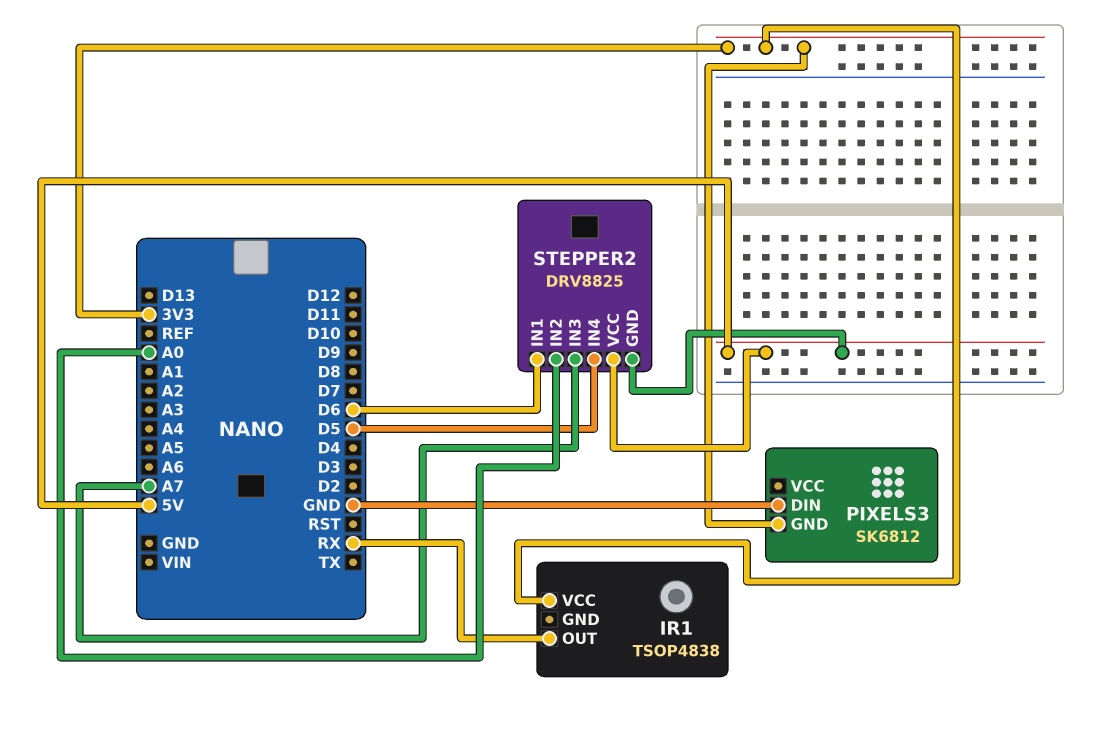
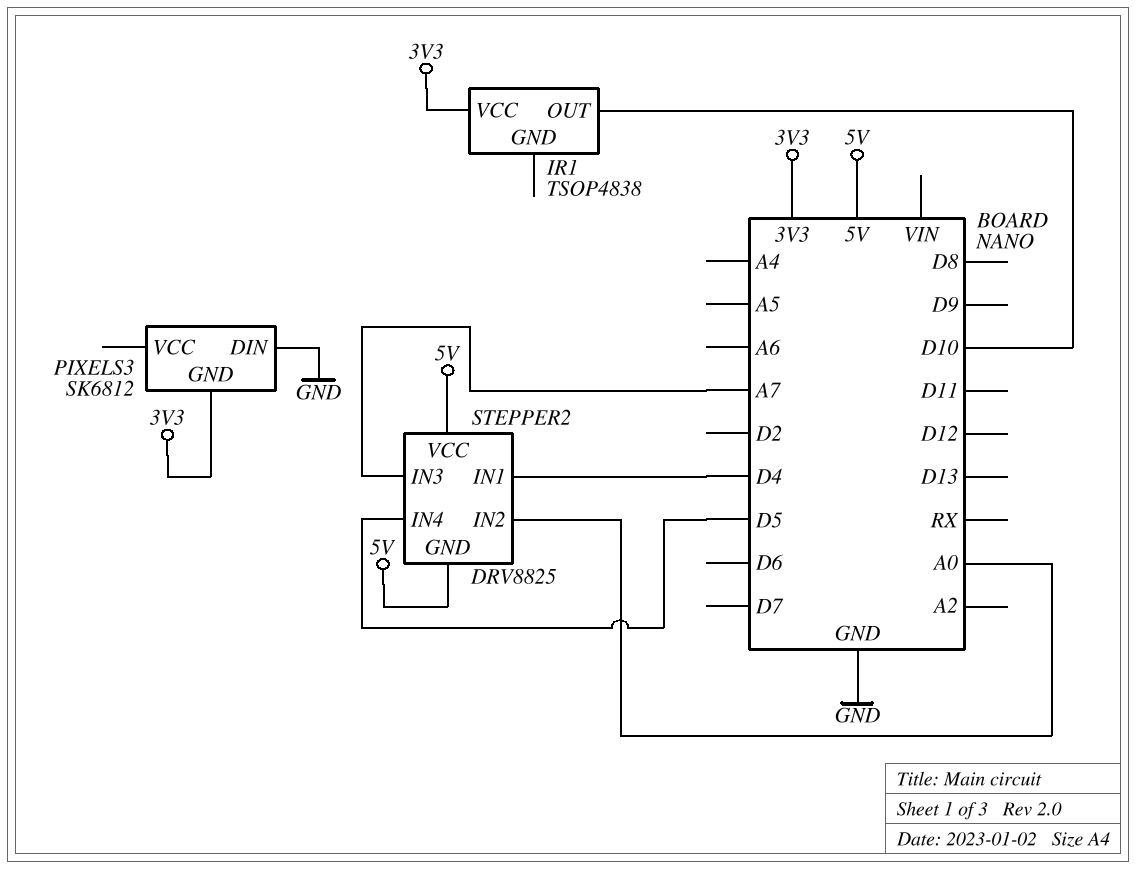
IR1 pin OUT: RX -> D10
STEPPER2 pin IN1: D6 -> D4

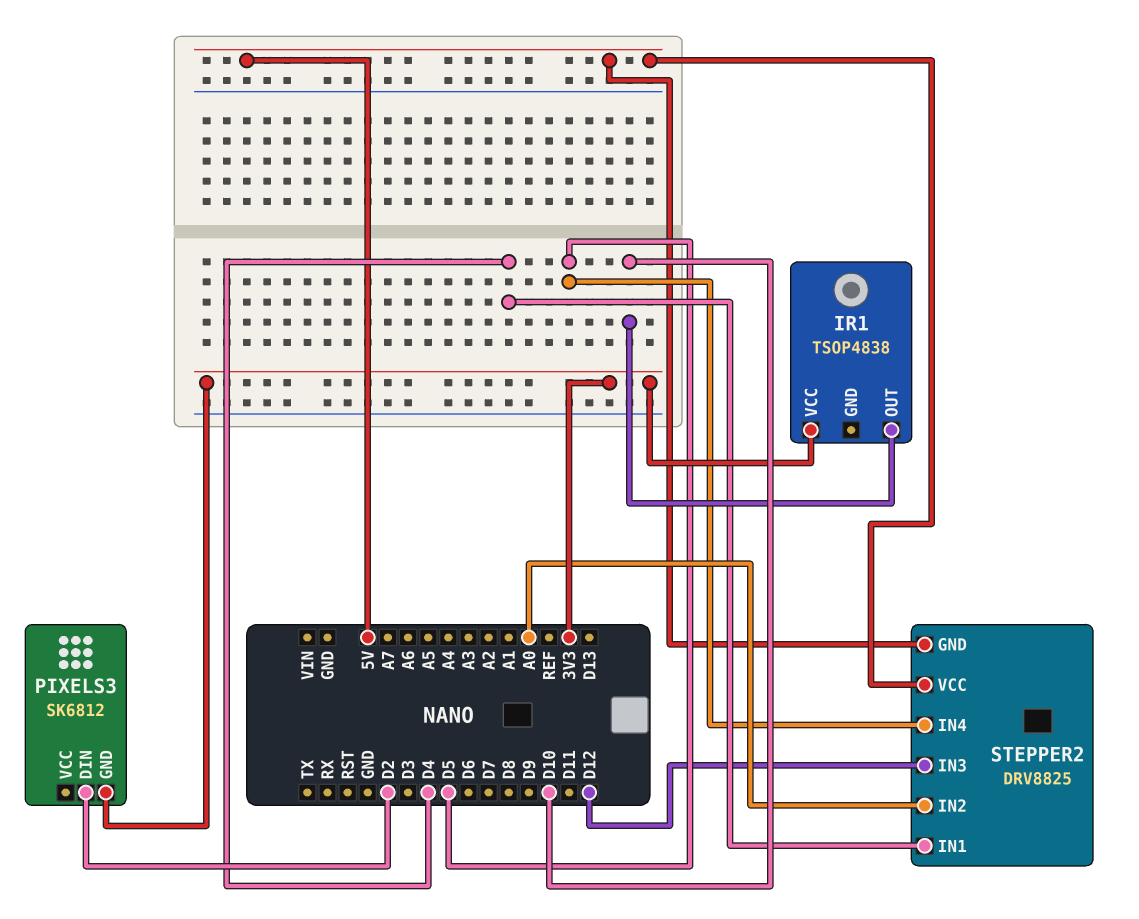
PIXELS3 pin DIN: GND -> D2
STEPPER2 pin IN3: A7 -> D12

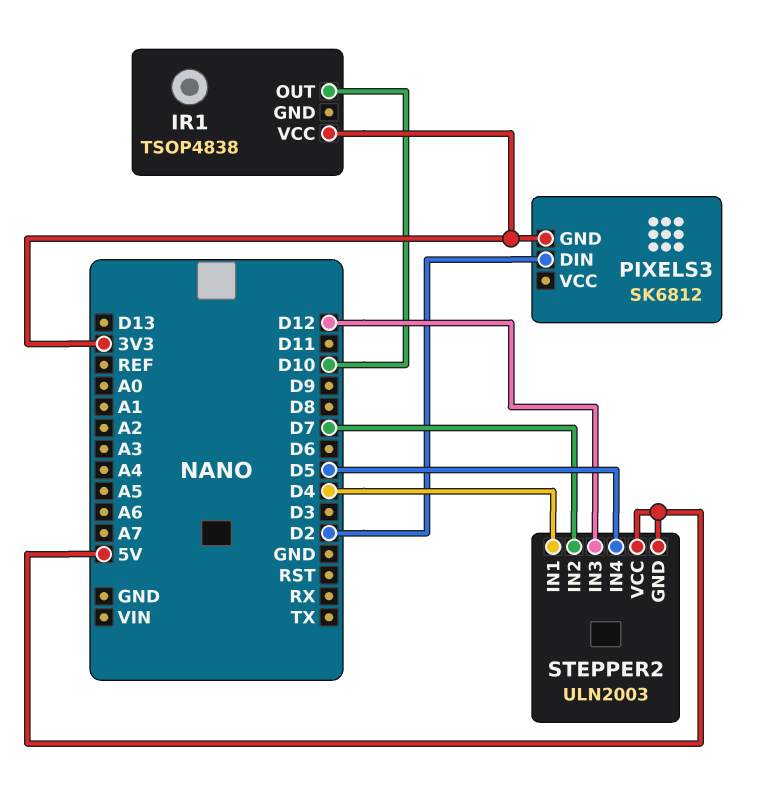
STEPPER2: DRV8825 -> ULN2003
STEPPER2 pin IN2: A0 -> D7

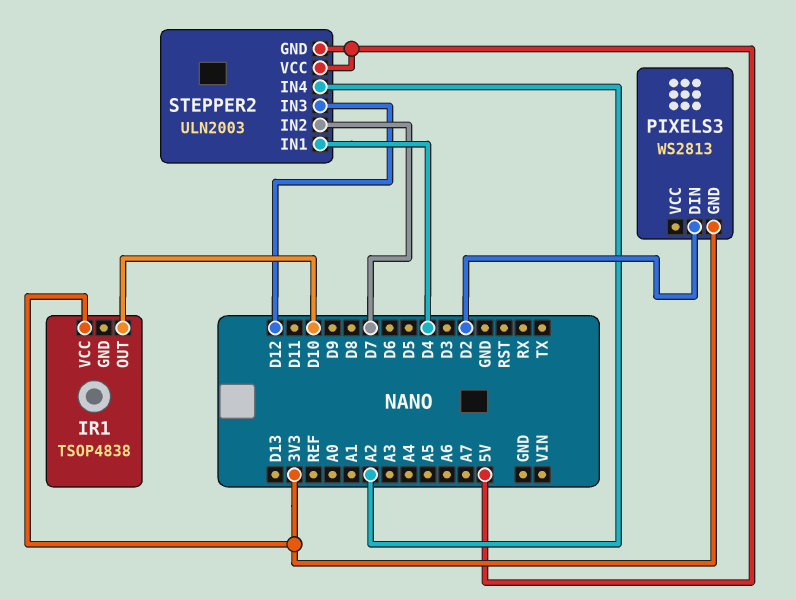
PIXELS3: SK6812 -> WS2813
STEPPER2 pin IN4: D5 -> A2

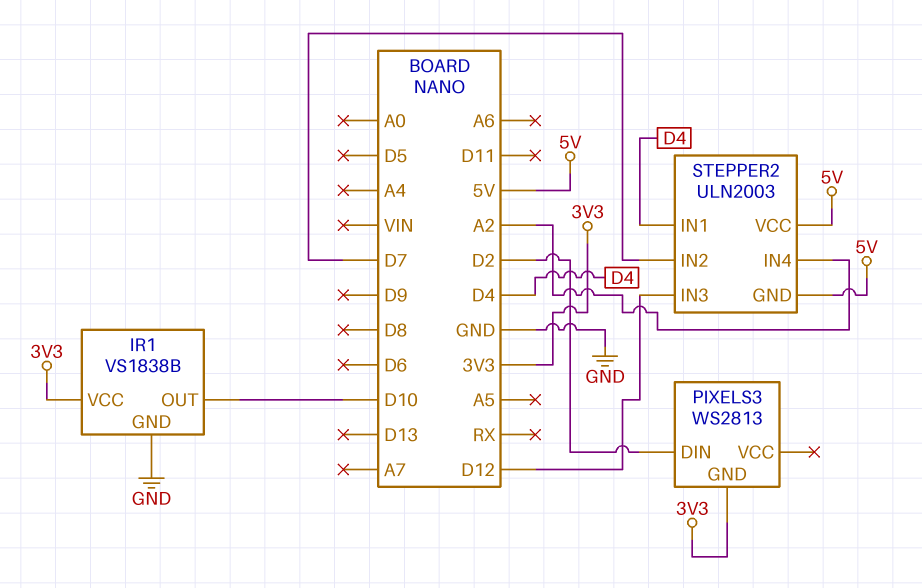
IR1: TSOP4838 -> VS1838B
IR1 pin GND: none -> GND

